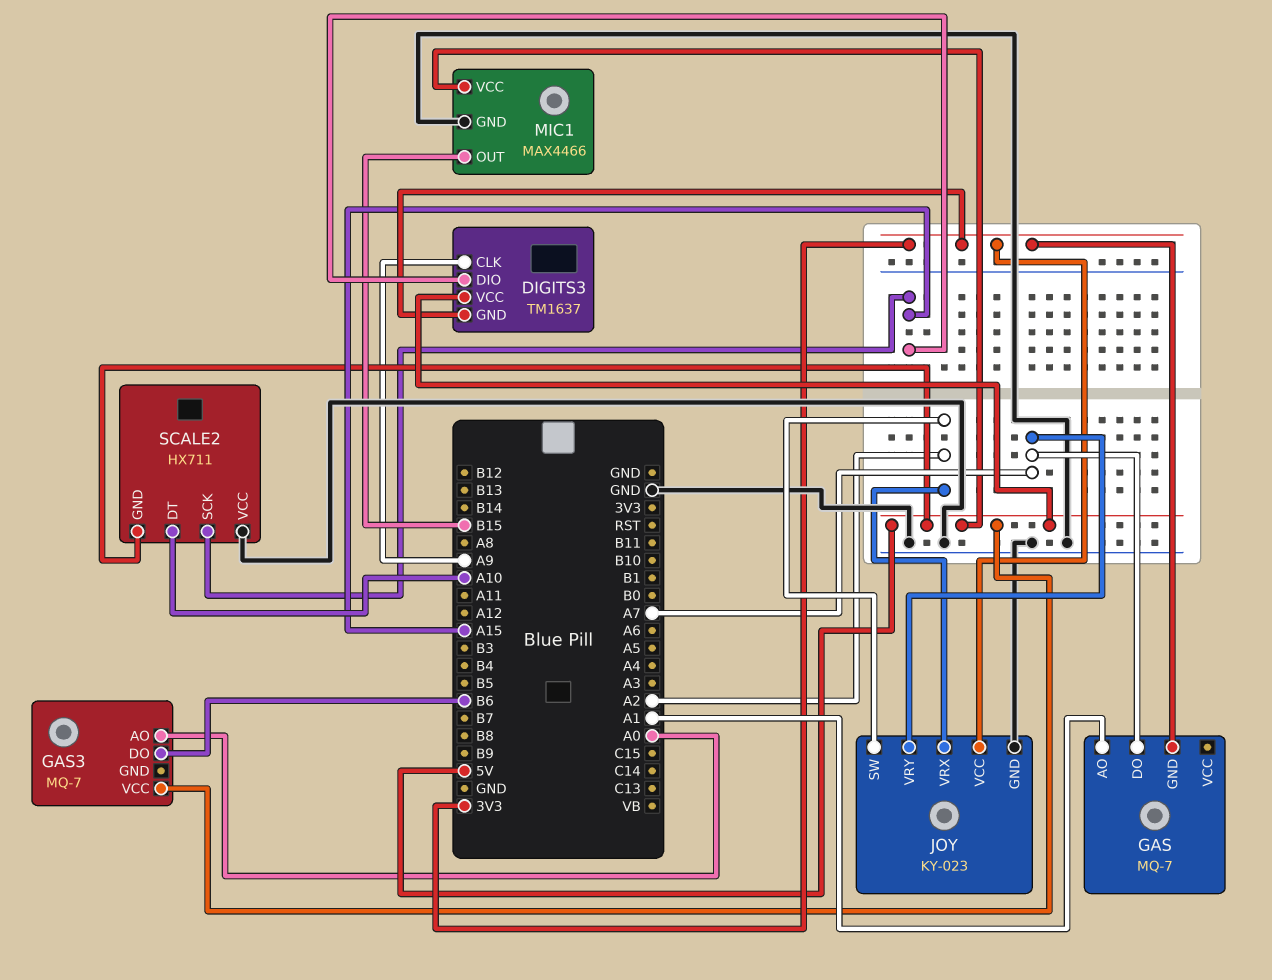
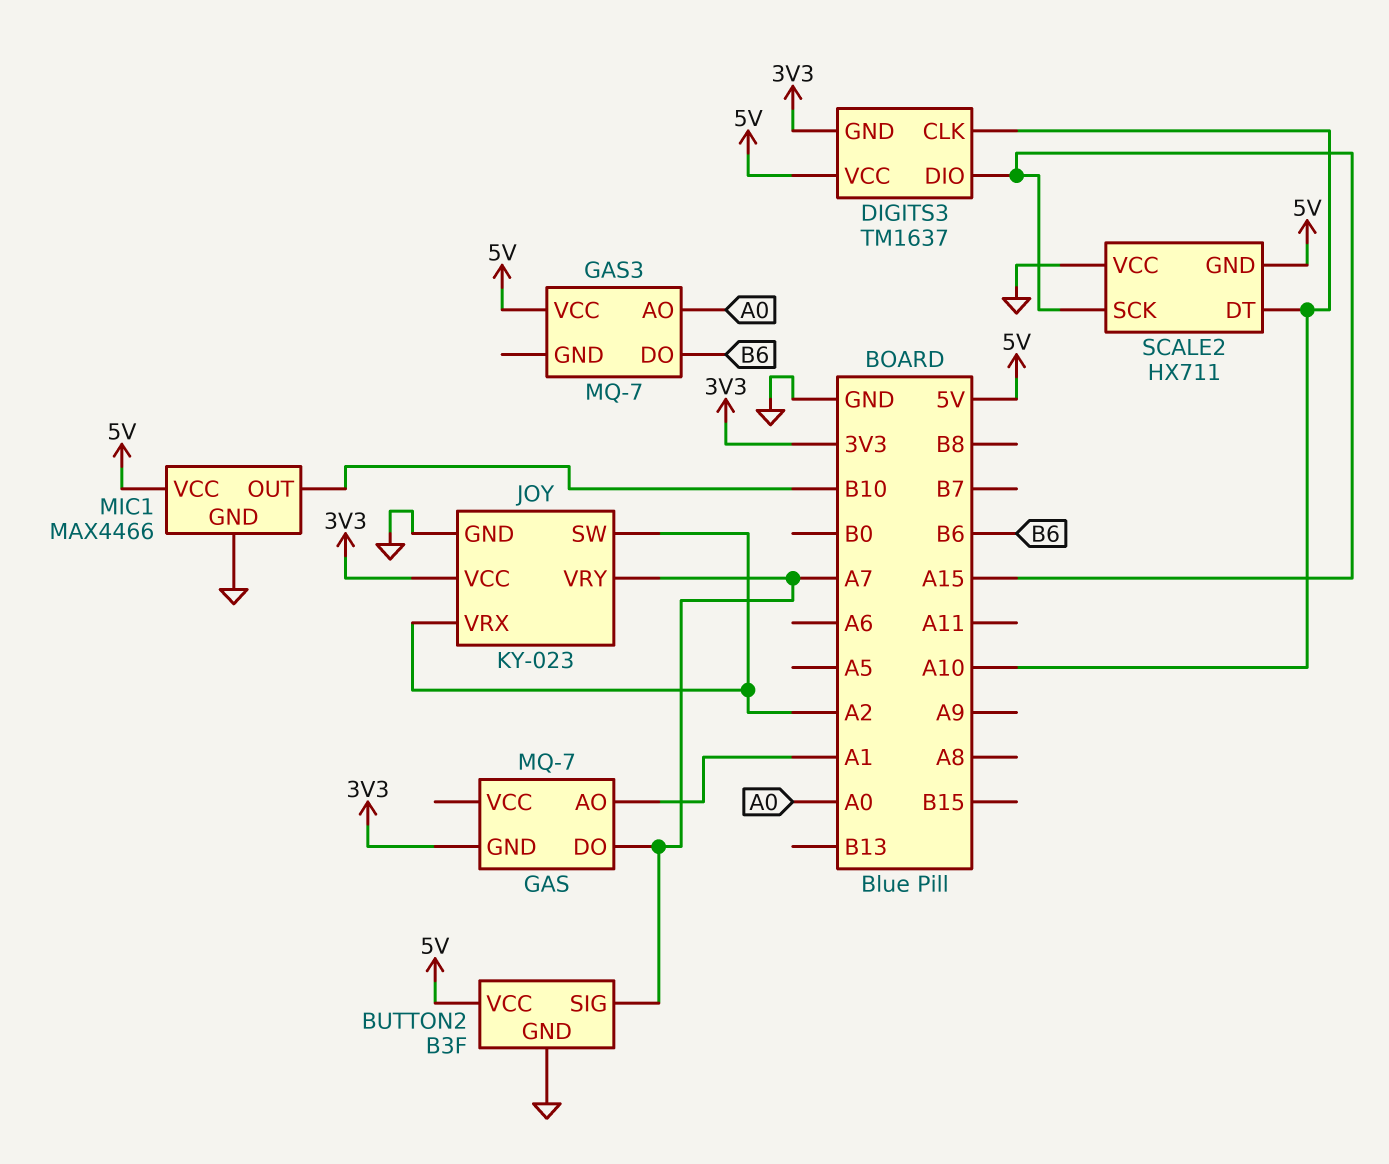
BUTTON2: none -> B3F
BUTTON2 pin GND: none -> GND
BUTTON2 pin SIG: none -> A7
BUTTON2 pin VCC: none -> 5V
DIGITS3 pin CLK: A9 -> A10
MIC1 pin OUT: B15 -> B10

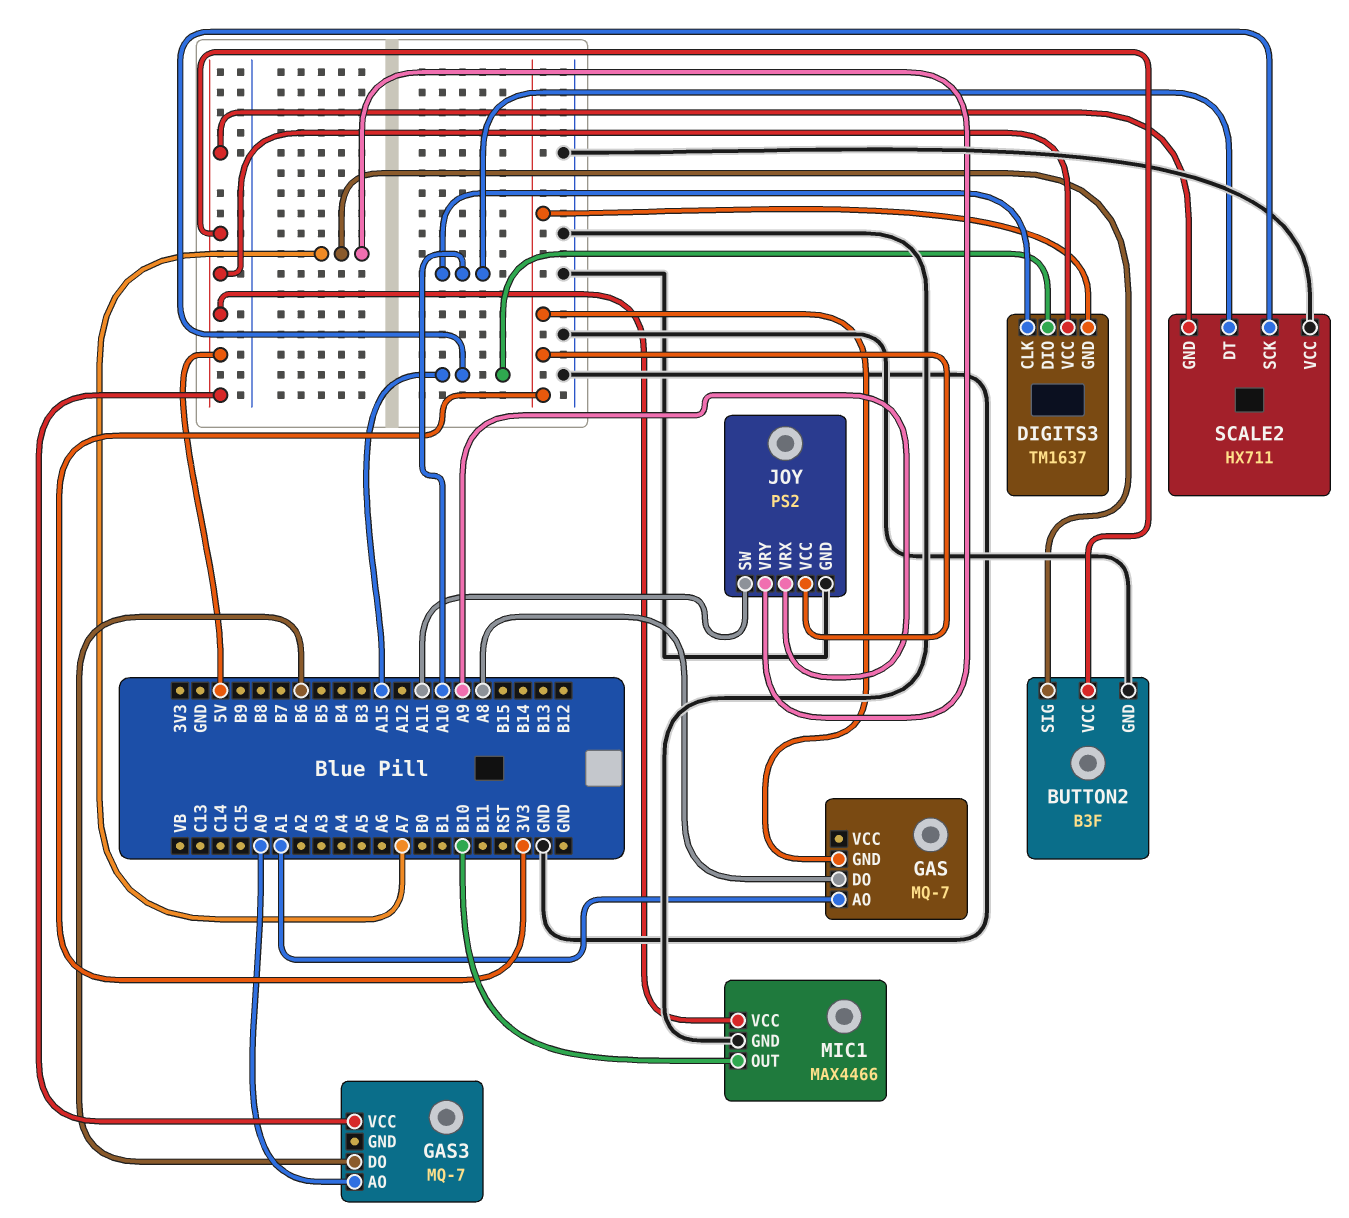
GAS pin DO: A7 -> A8
JOY: KY-023 -> PS2
JOY pin SW: A2 -> A11
JOY pin VRX: A2 -> A9

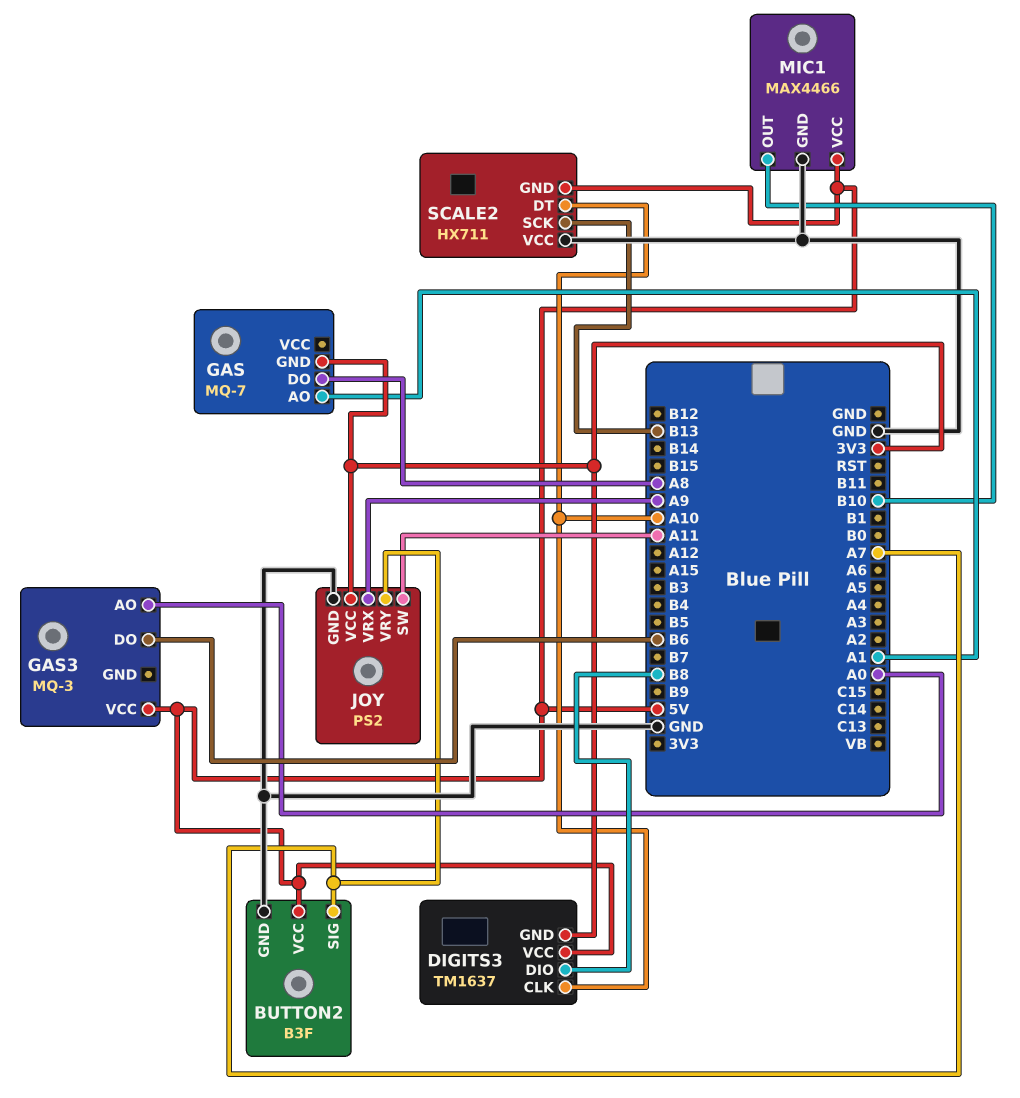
DIGITS3 pin DIO: A15 -> B8
GAS3: MQ-7 -> MQ-3
SCALE2 pin SCK: A15 -> B13

